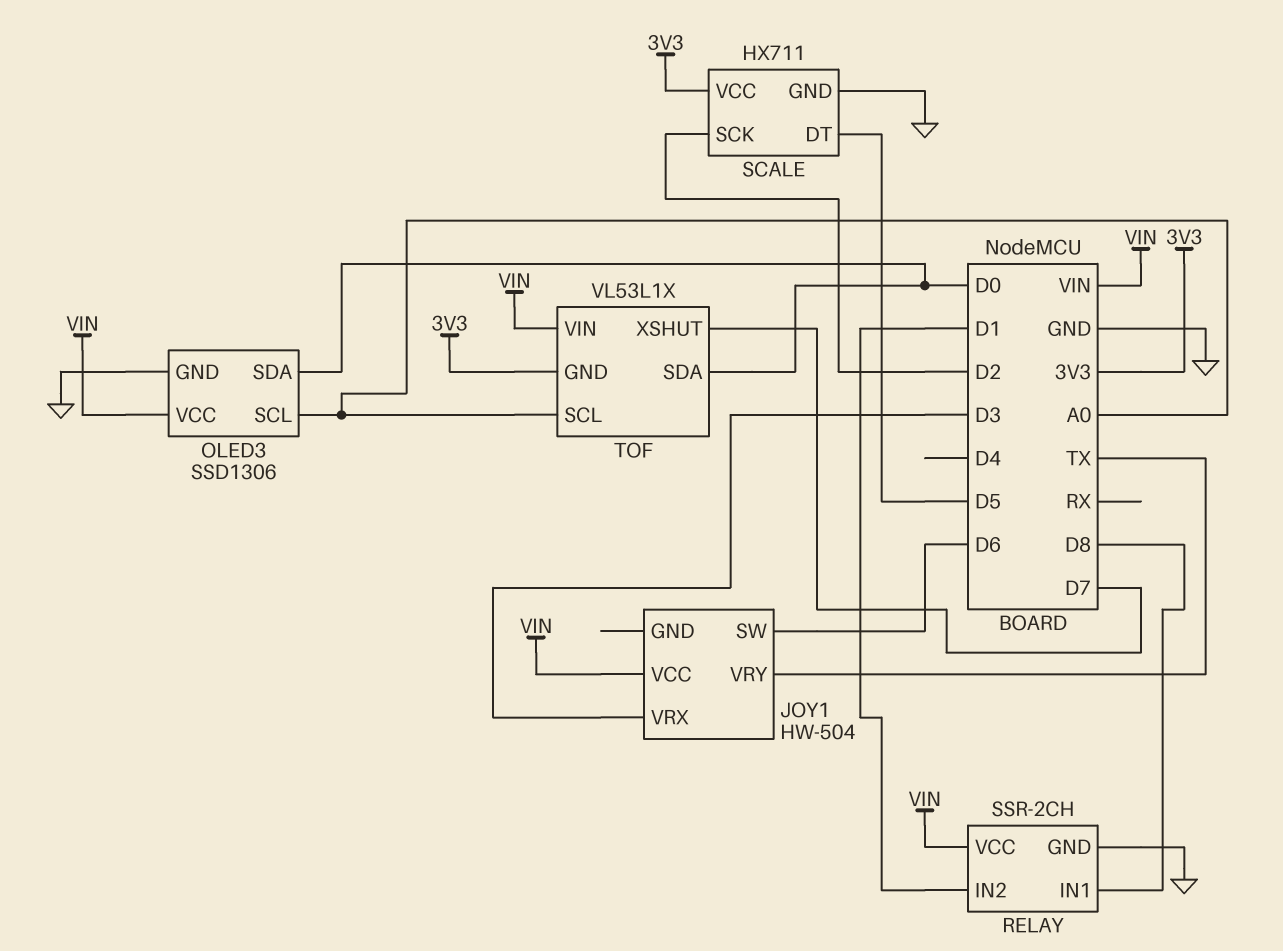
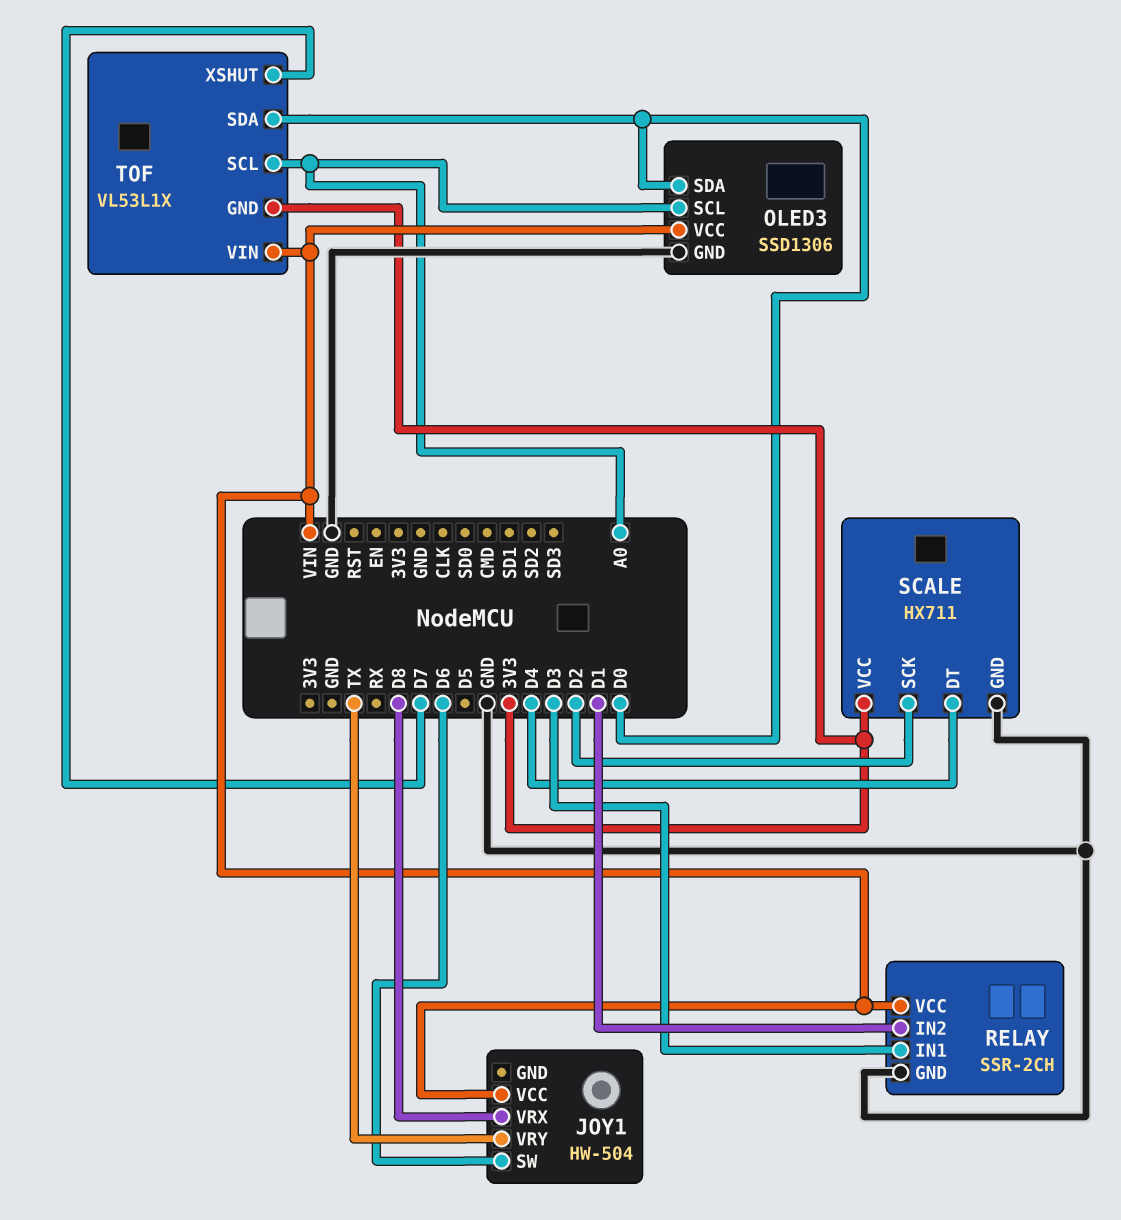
JOY1 pin VRX: D3 -> D8
RELAY pin IN1: D8 -> D3
SCALE pin DT: D5 -> D4

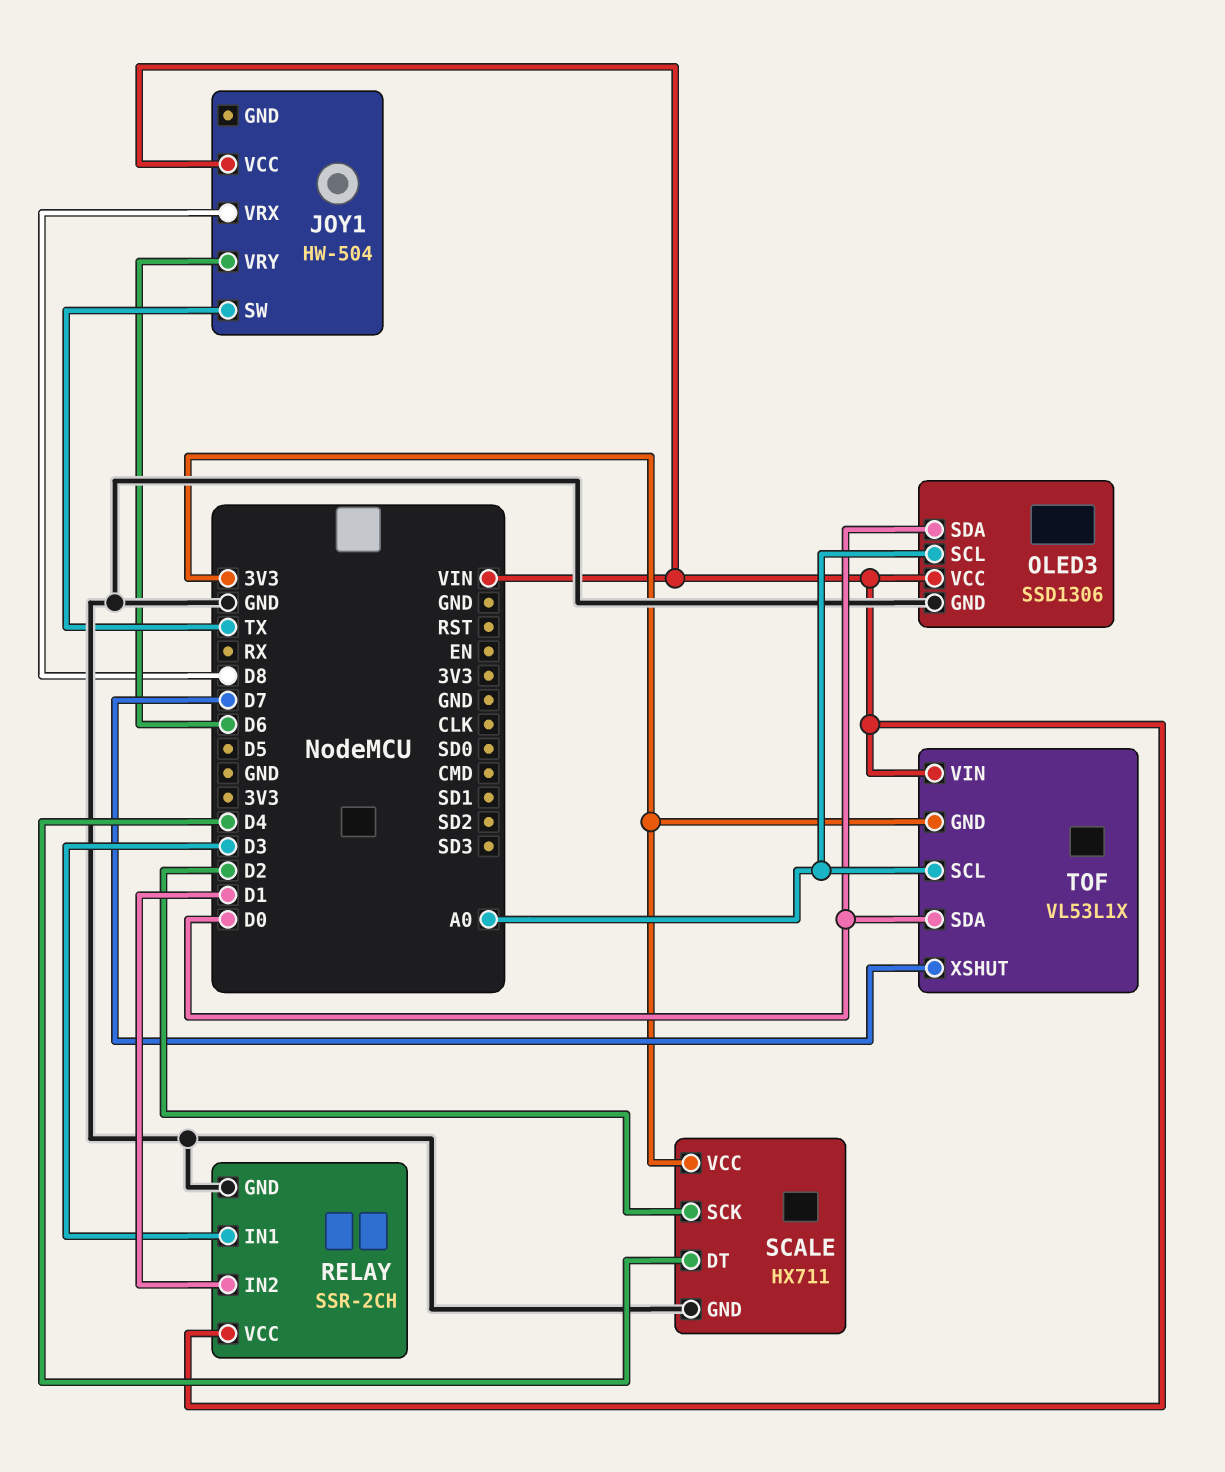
JOY1 pin SW: D6 -> TX
JOY1 pin VRY: TX -> D6

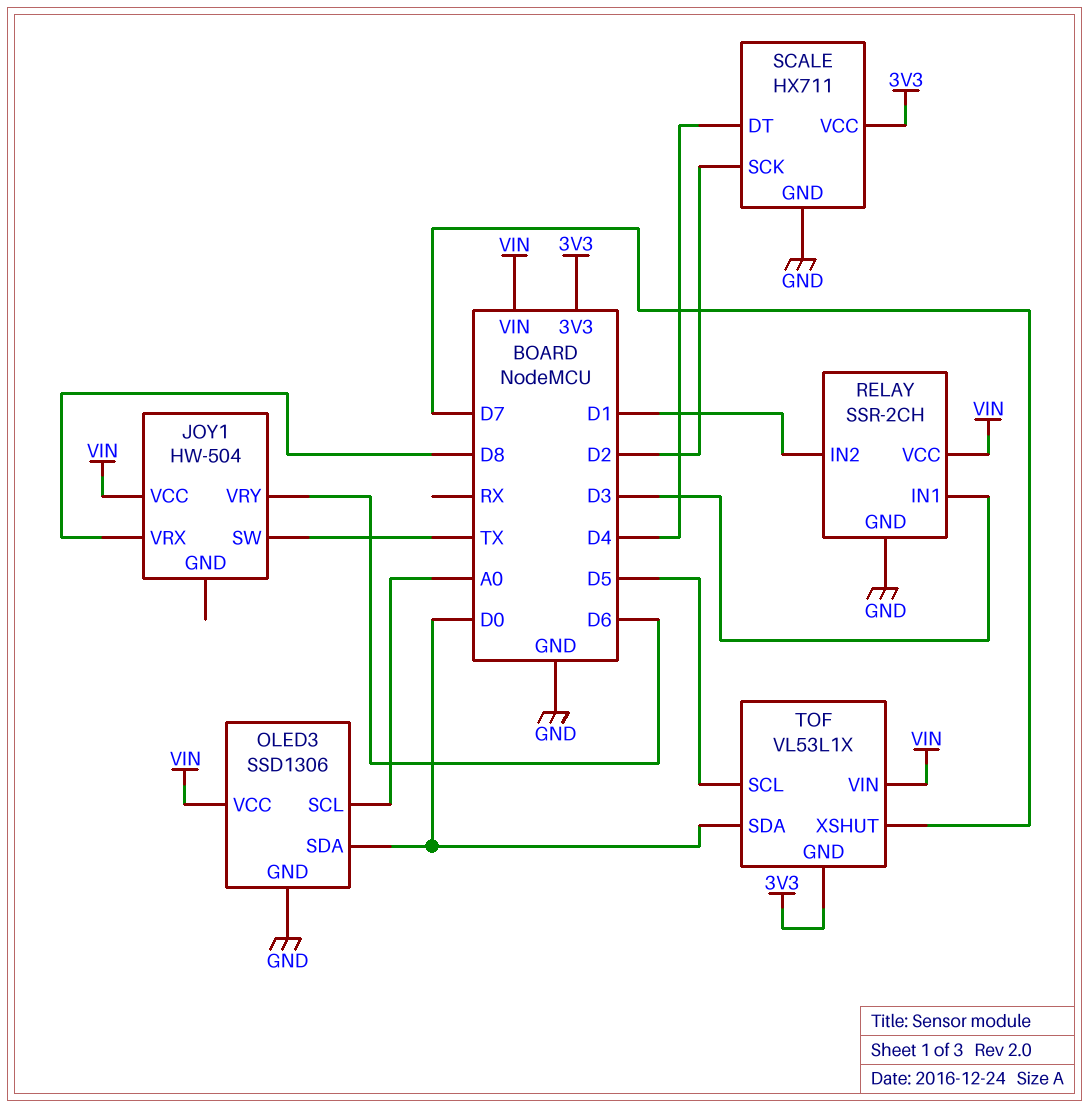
TOF pin SCL: A0 -> D5

